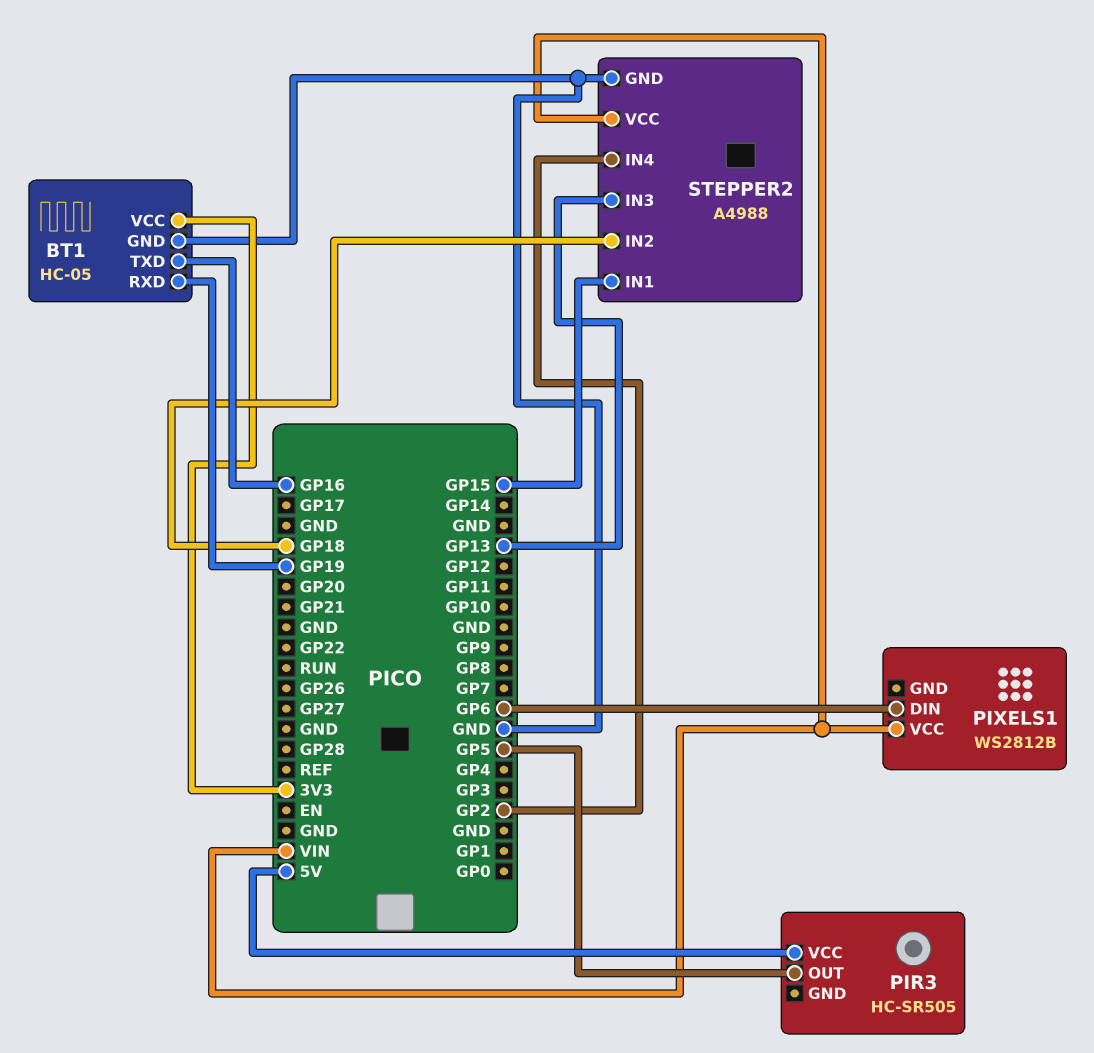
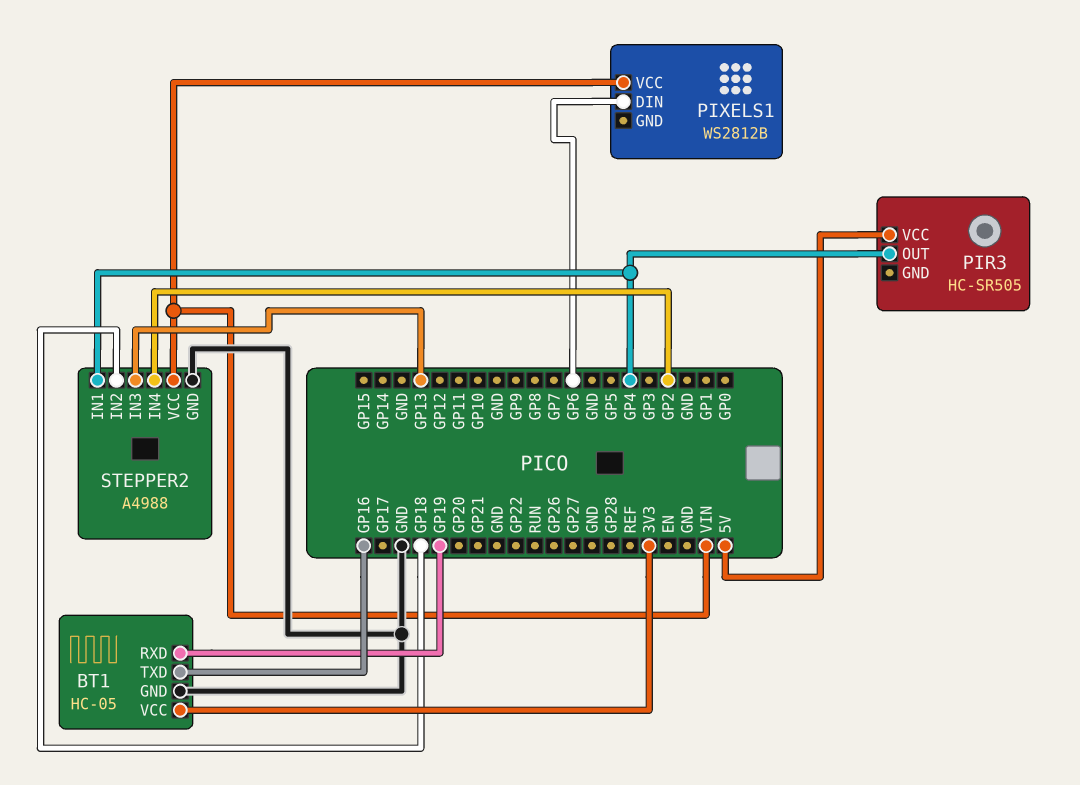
PIR3 pin OUT: GP5 -> GP4
STEPPER2 pin IN1: GP15 -> GP4

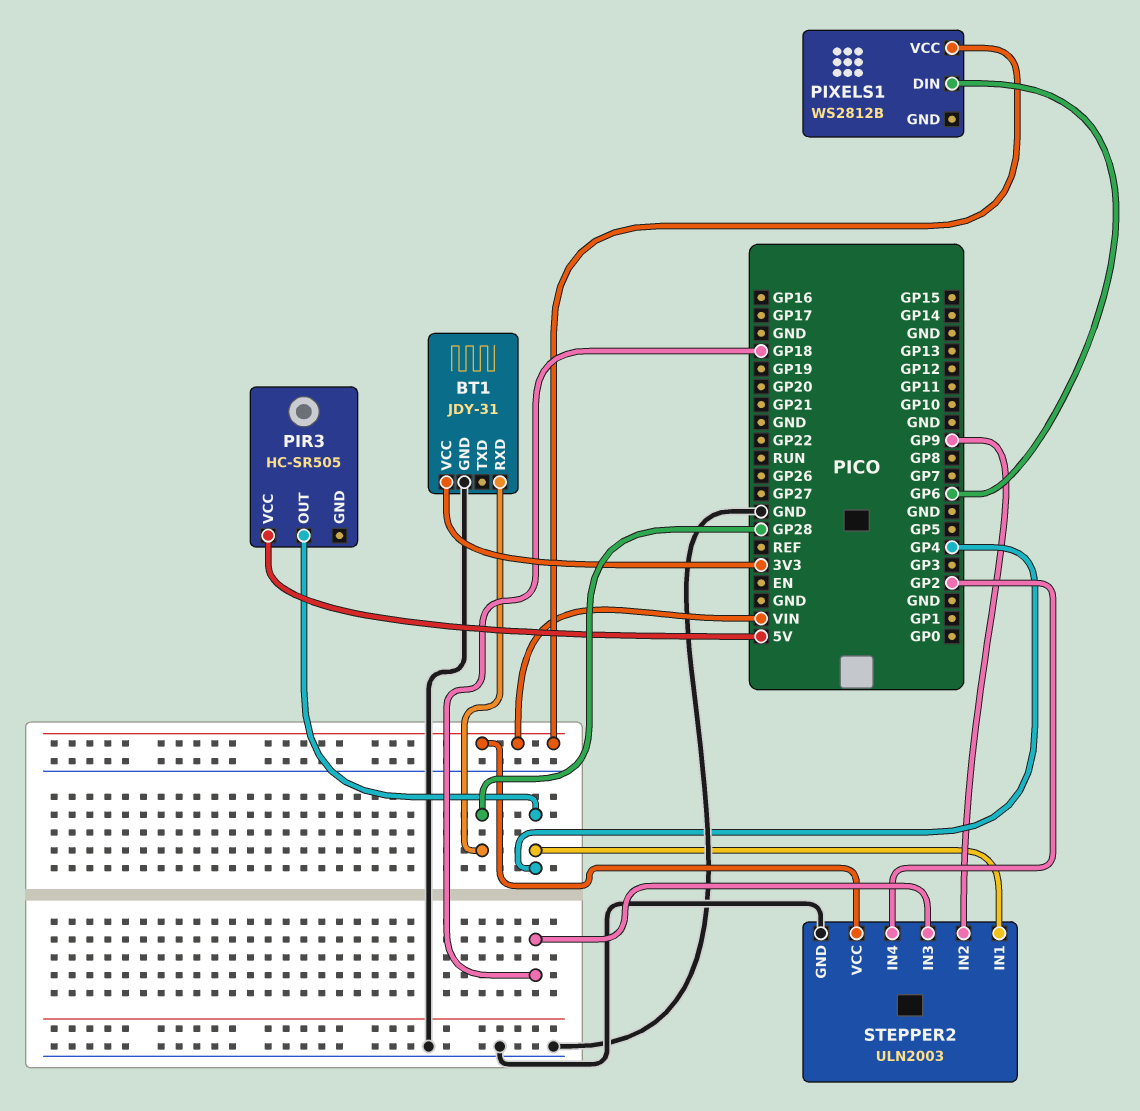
BT1: HC-05 -> JDY-31
BT1 pin RXD: GP19 -> GP28
BT1 pin TXD: GP16 -> none
STEPPER2: A4988 -> ULN2003
STEPPER2 pin IN2: GP18 -> GP9
STEPPER2 pin IN3: GP13 -> GP18

